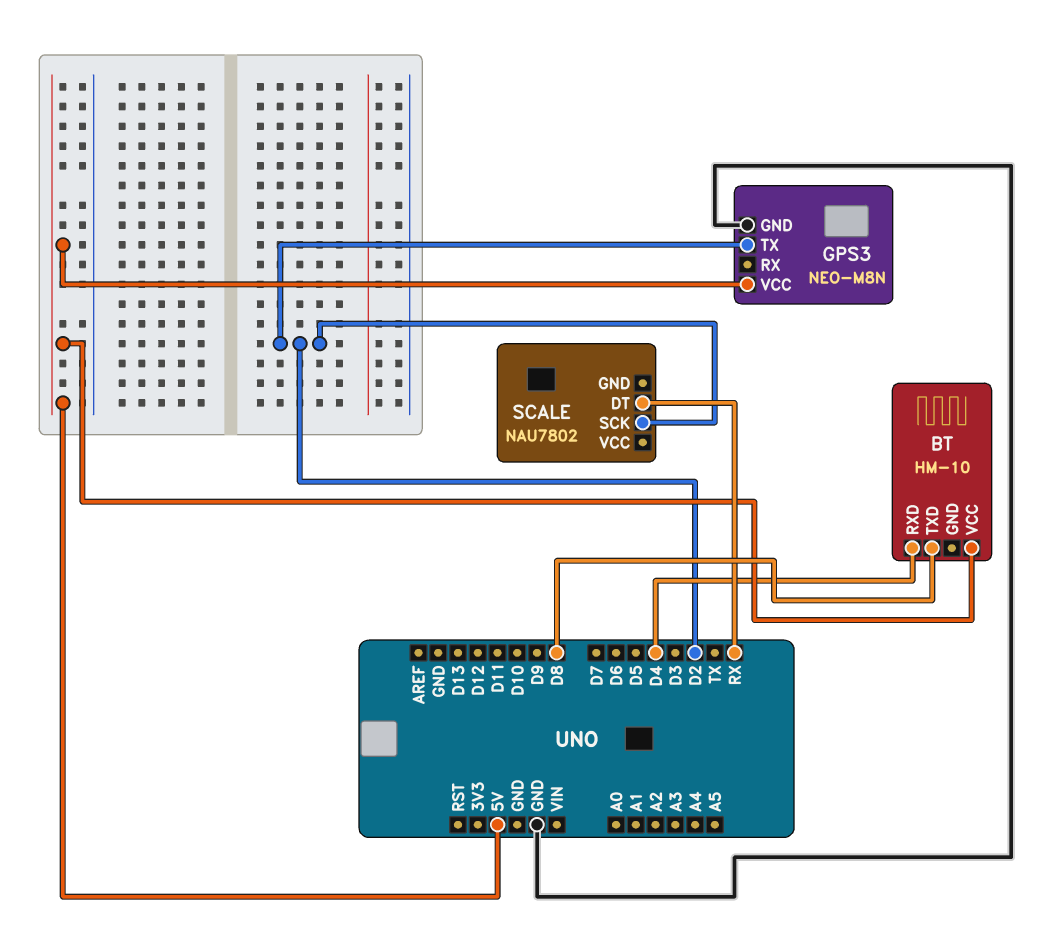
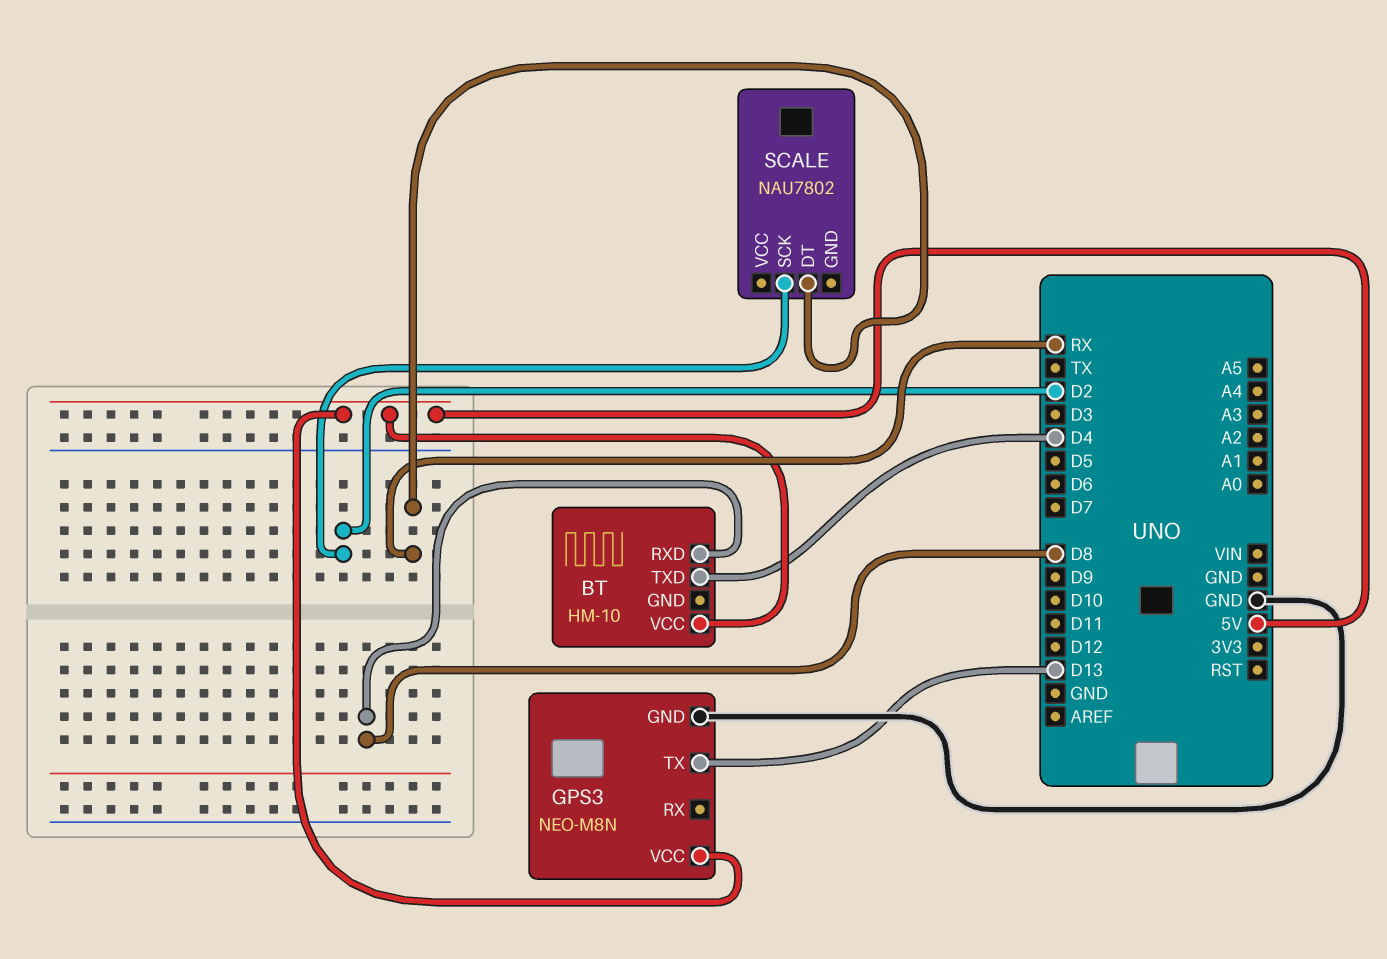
BT pin RXD: D4 -> D8
BT pin TXD: D8 -> D4
GPS3 pin TX: D2 -> D13

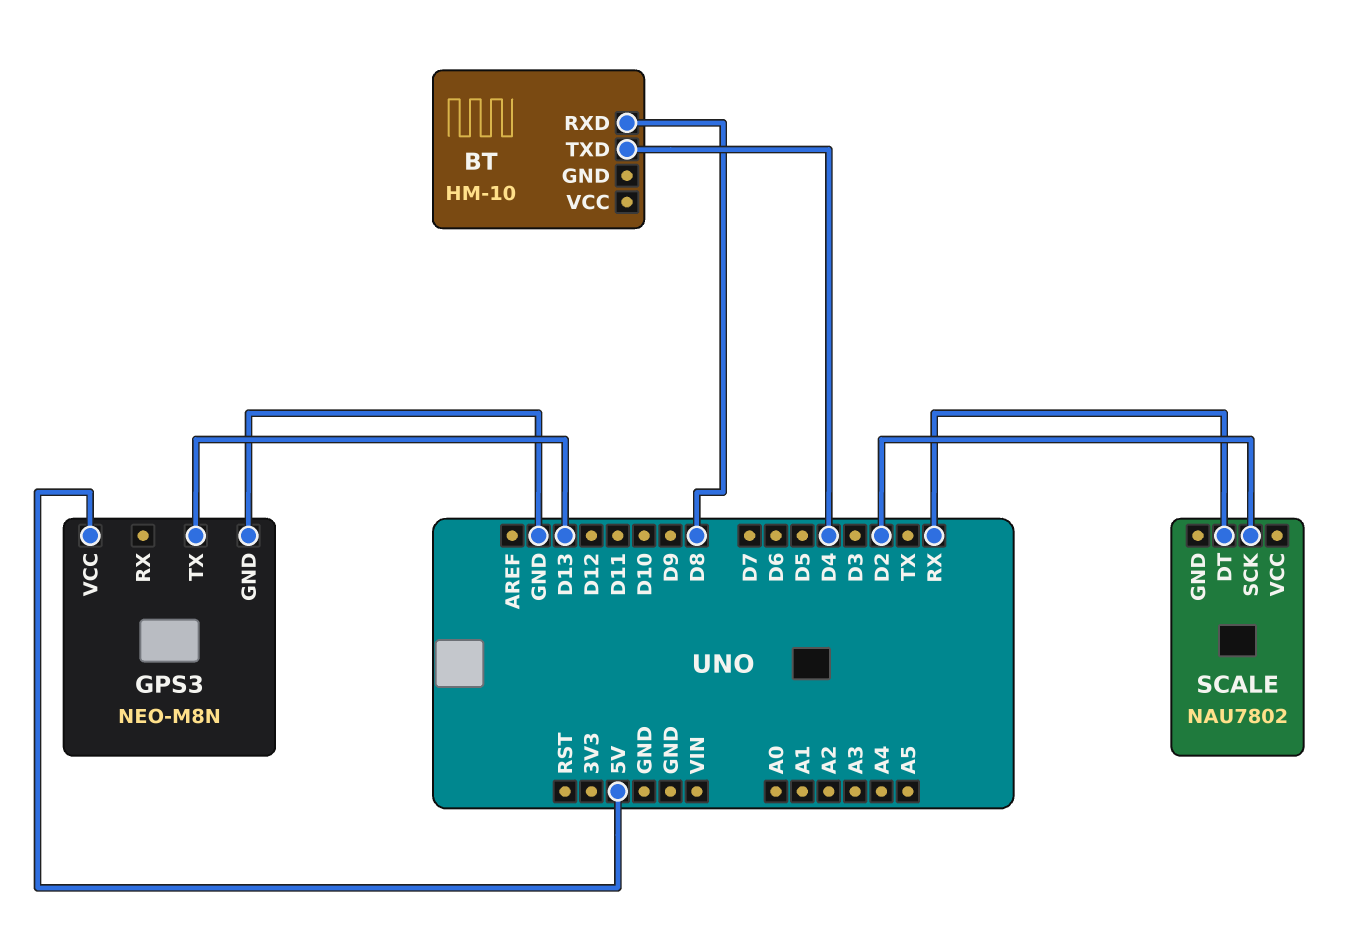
BT pin VCC: 5V -> none

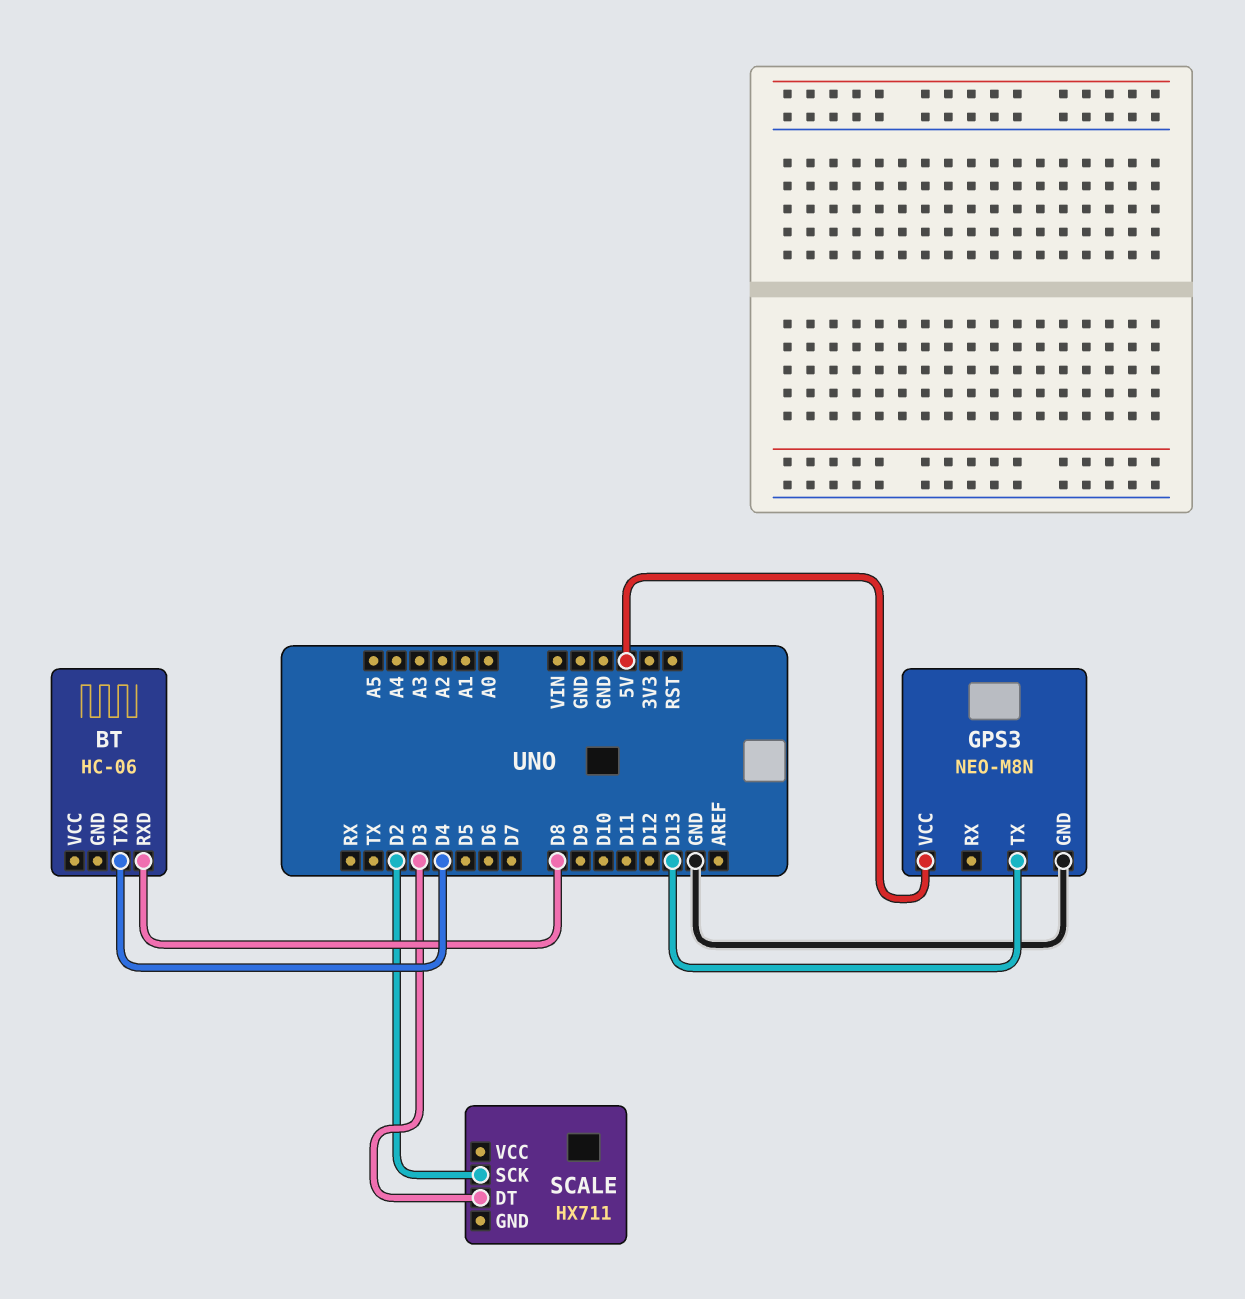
BT: HM-10 -> HC-06
SCALE: NAU7802 -> HX711
SCALE pin DT: RX -> D3

